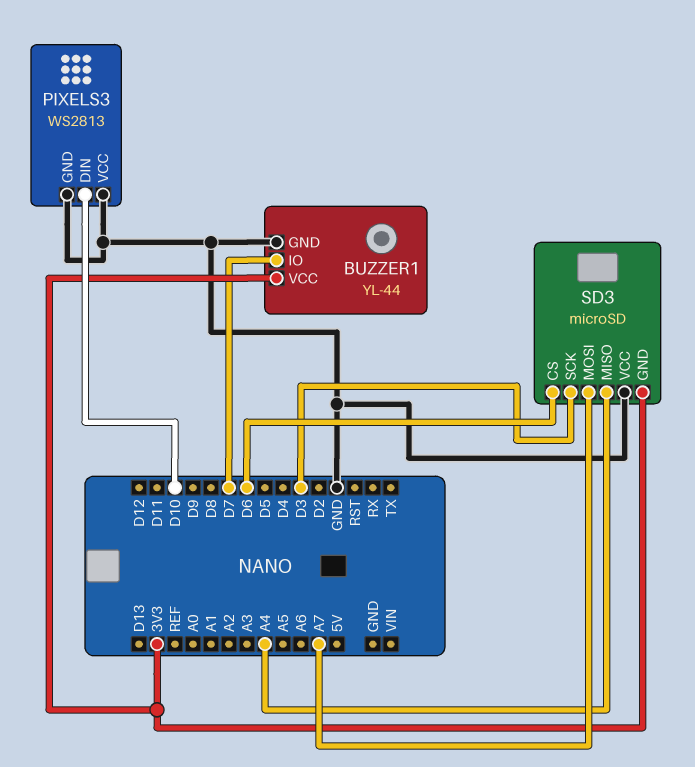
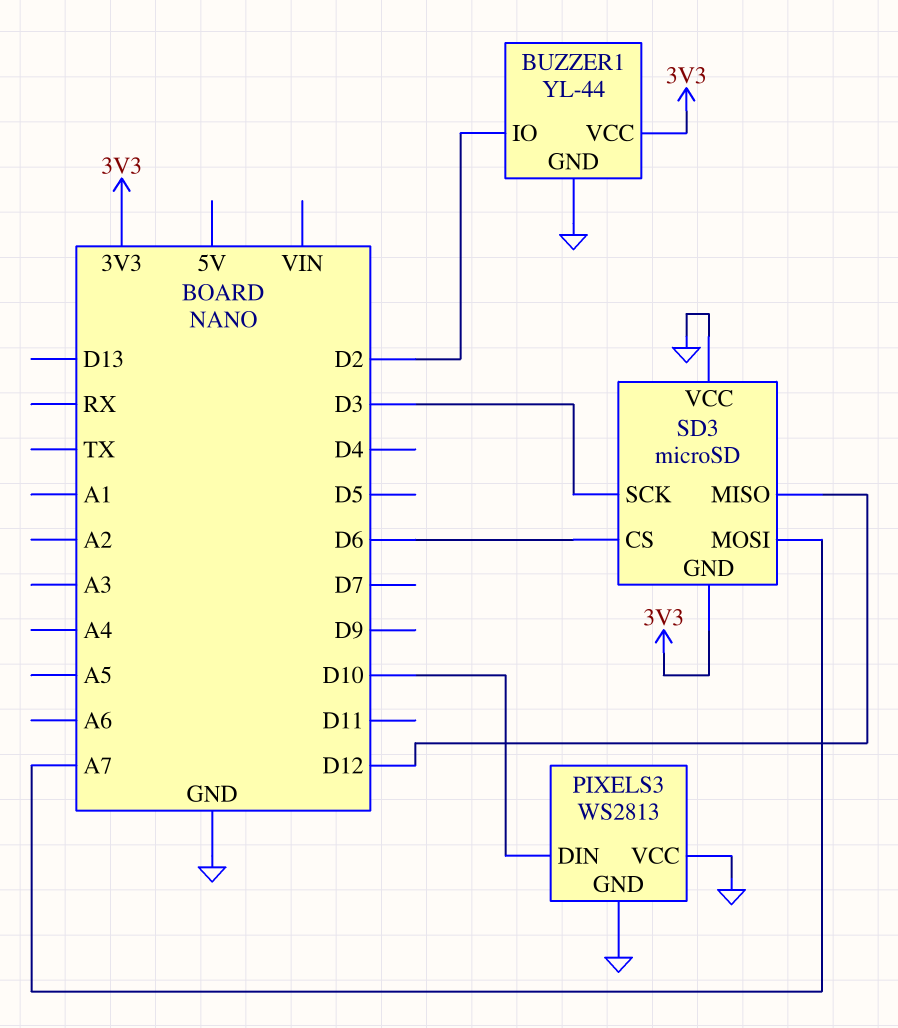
BUZZER1 pin IO: D7 -> D2
SD3 pin MISO: A4 -> D12

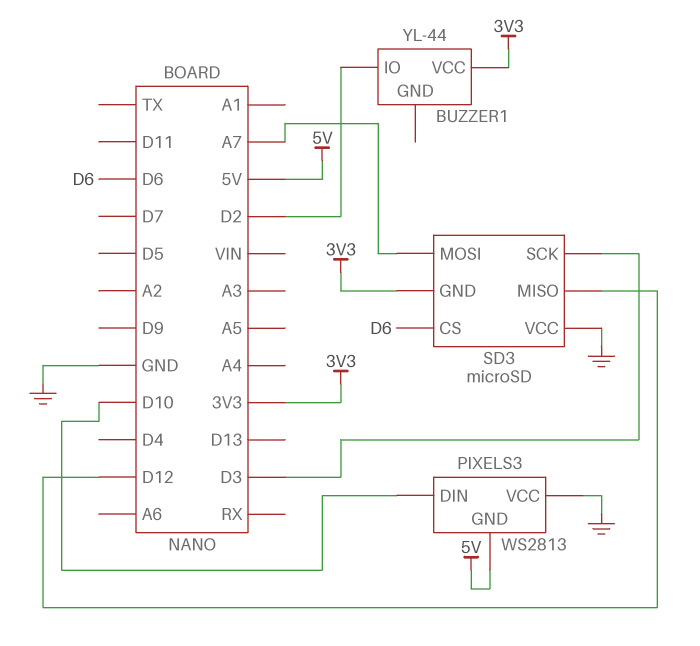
BUZZER1 pin GND: GND -> none
PIXELS3 pin GND: GND -> 5V

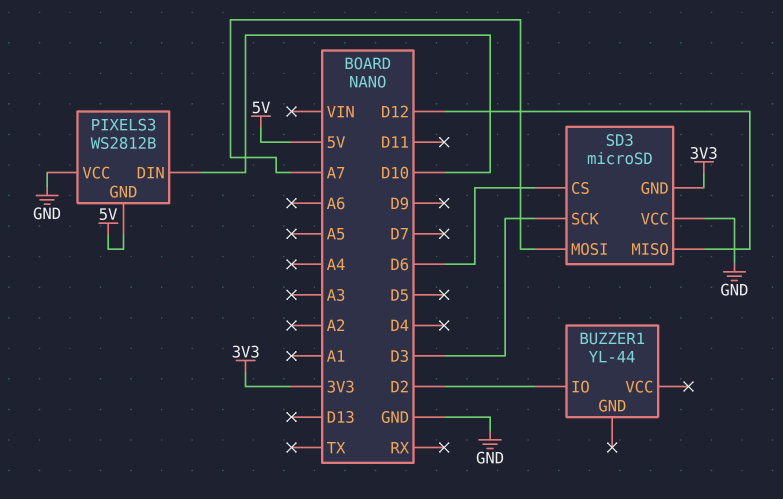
BUZZER1 pin VCC: 3V3 -> none
PIXELS3: WS2813 -> WS2812B

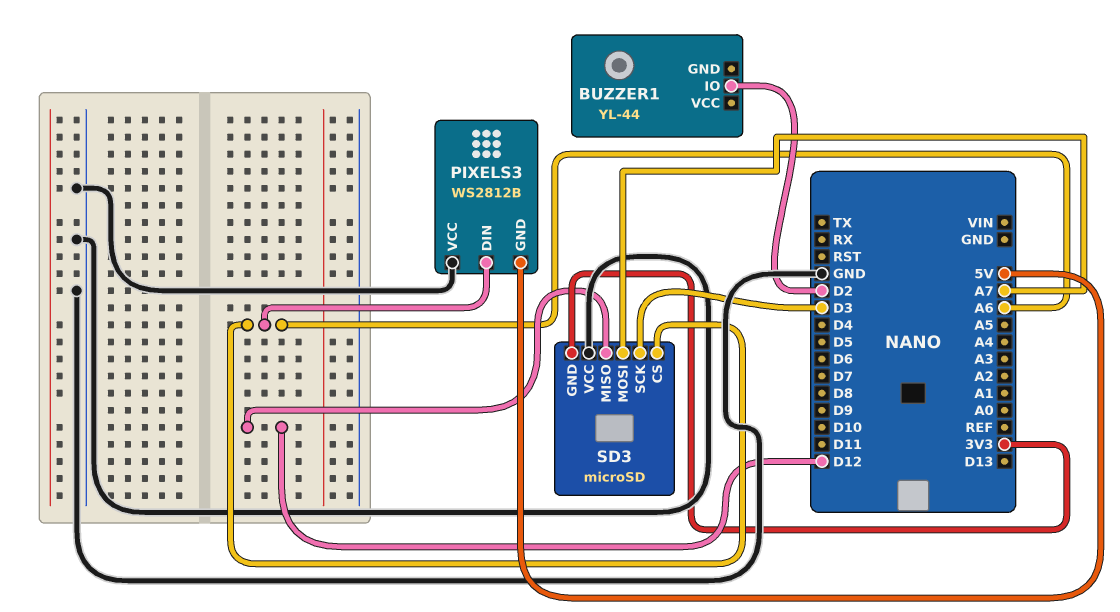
PIXELS3 pin DIN: D10 -> A6
SD3 pin CS: D6 -> A6

